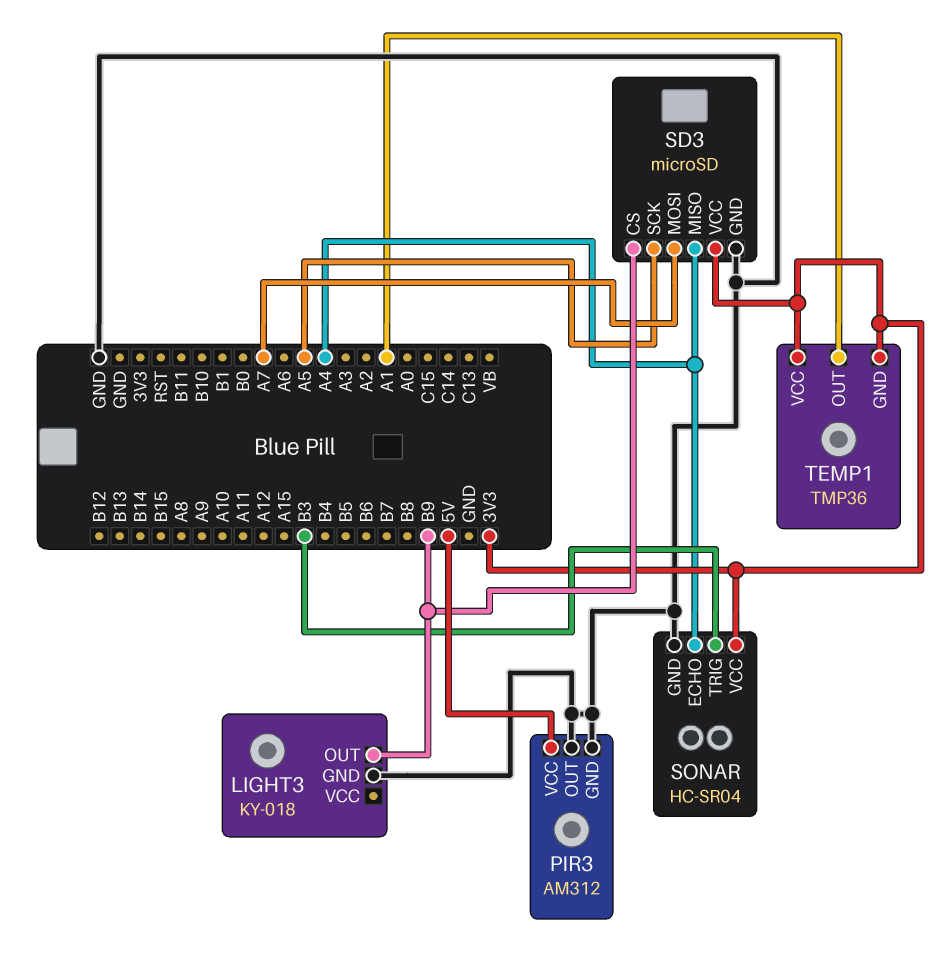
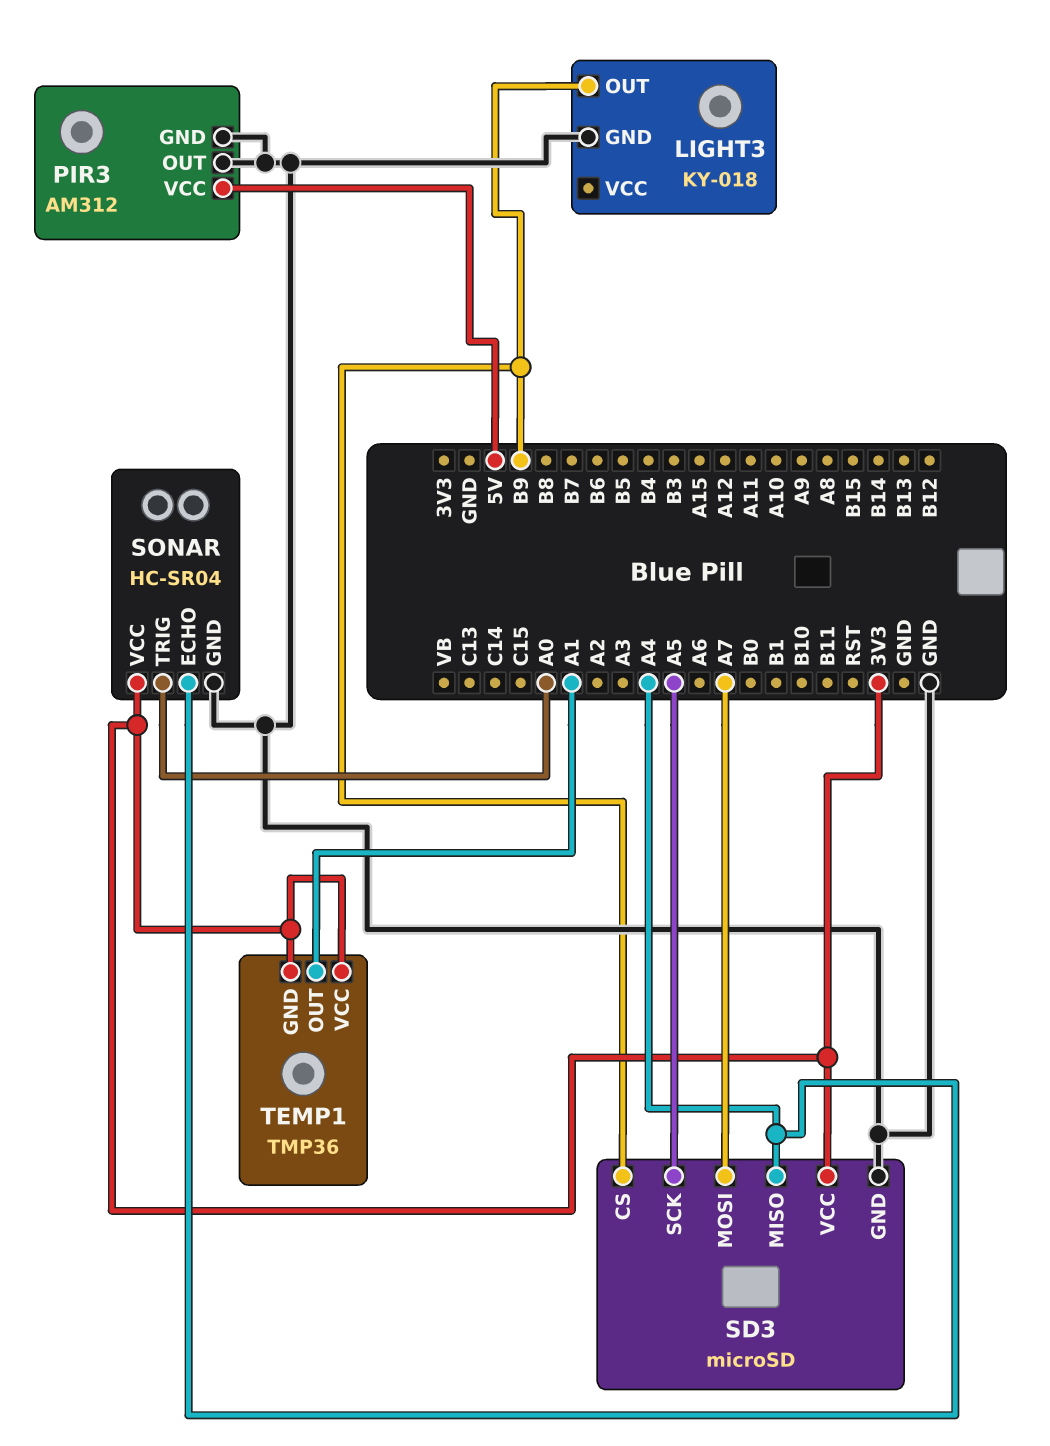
SONAR pin TRIG: B3 -> A0

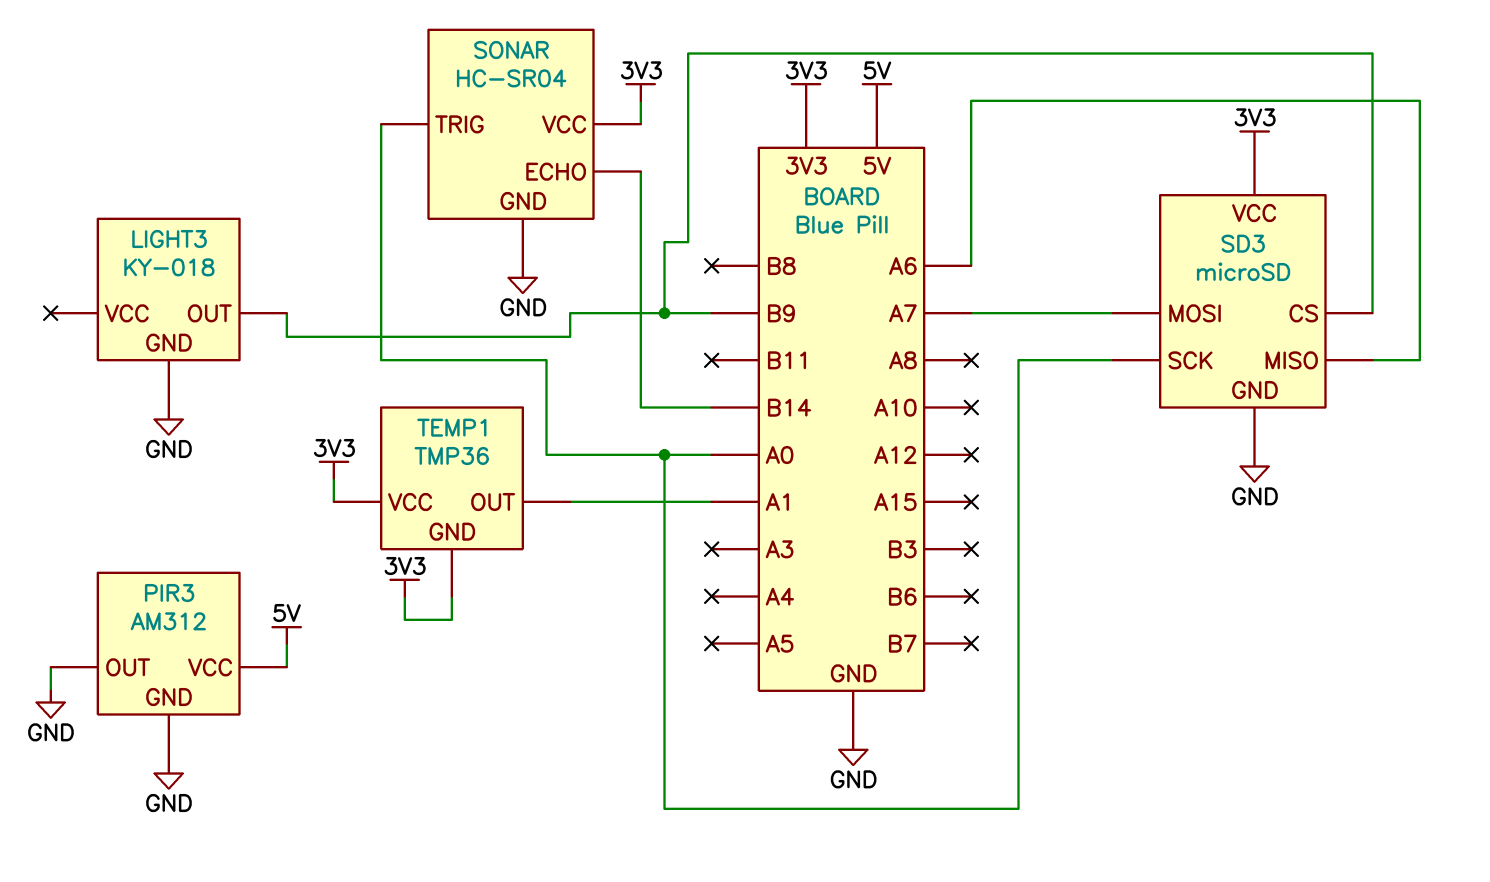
SD3 pin MISO: A4 -> A6
SD3 pin SCK: A5 -> A0
SONAR pin ECHO: A4 -> B14

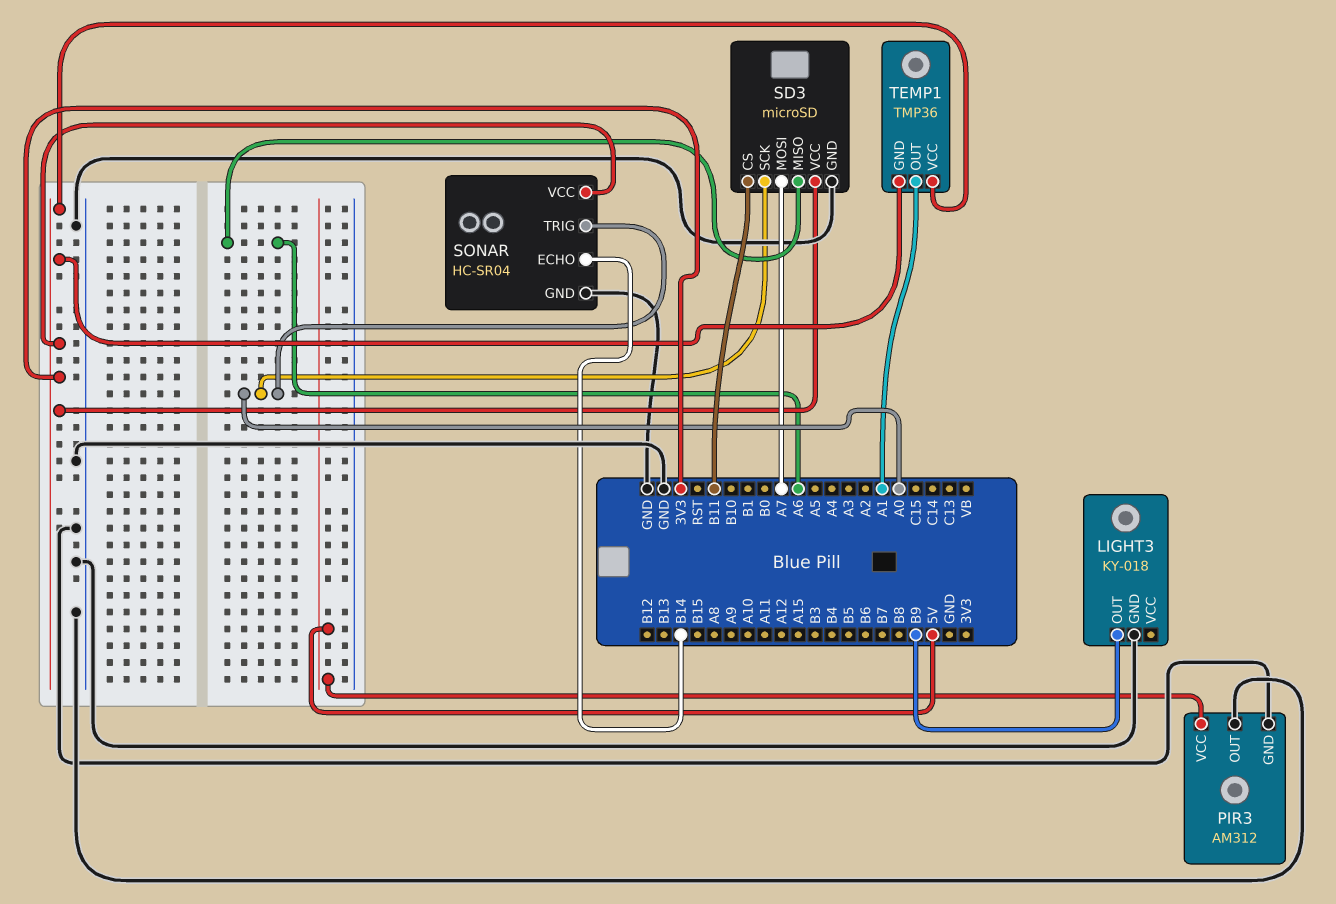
SD3 pin CS: B9 -> B11

